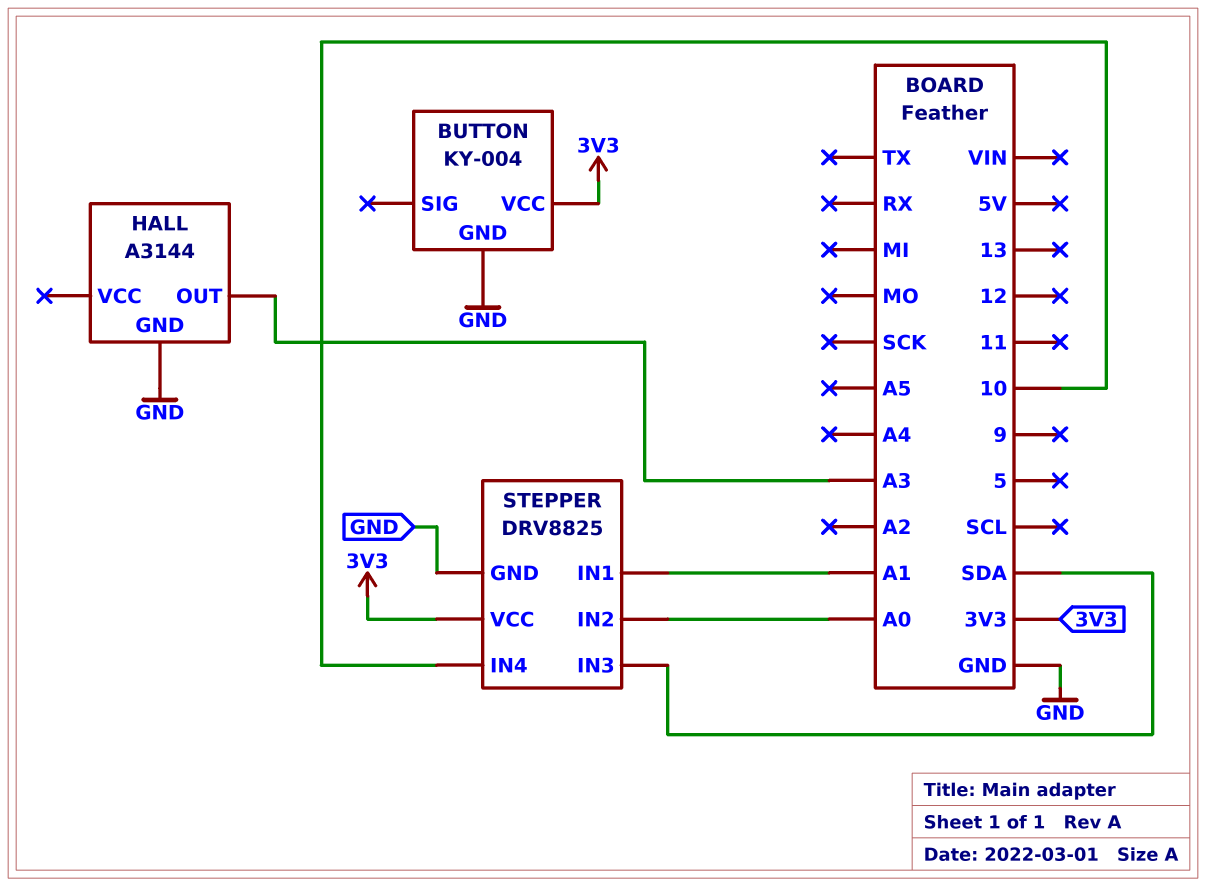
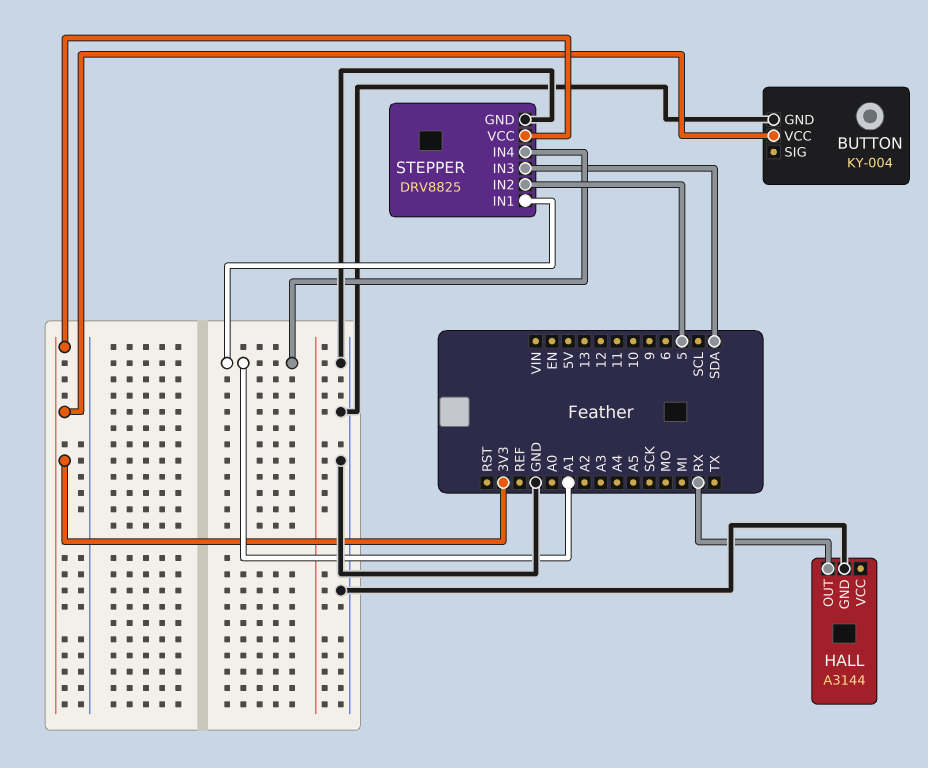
HALL pin OUT: A3 -> RX
STEPPER pin IN2: A0 -> 5
STEPPER pin IN4: 10 -> A1

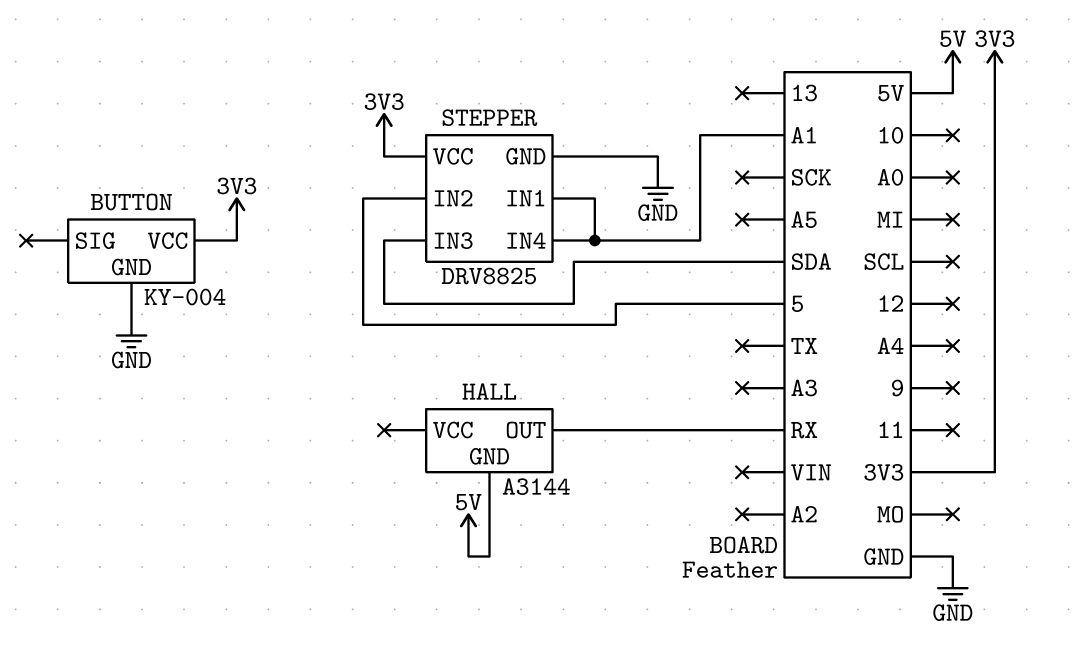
HALL pin GND: GND -> 5V

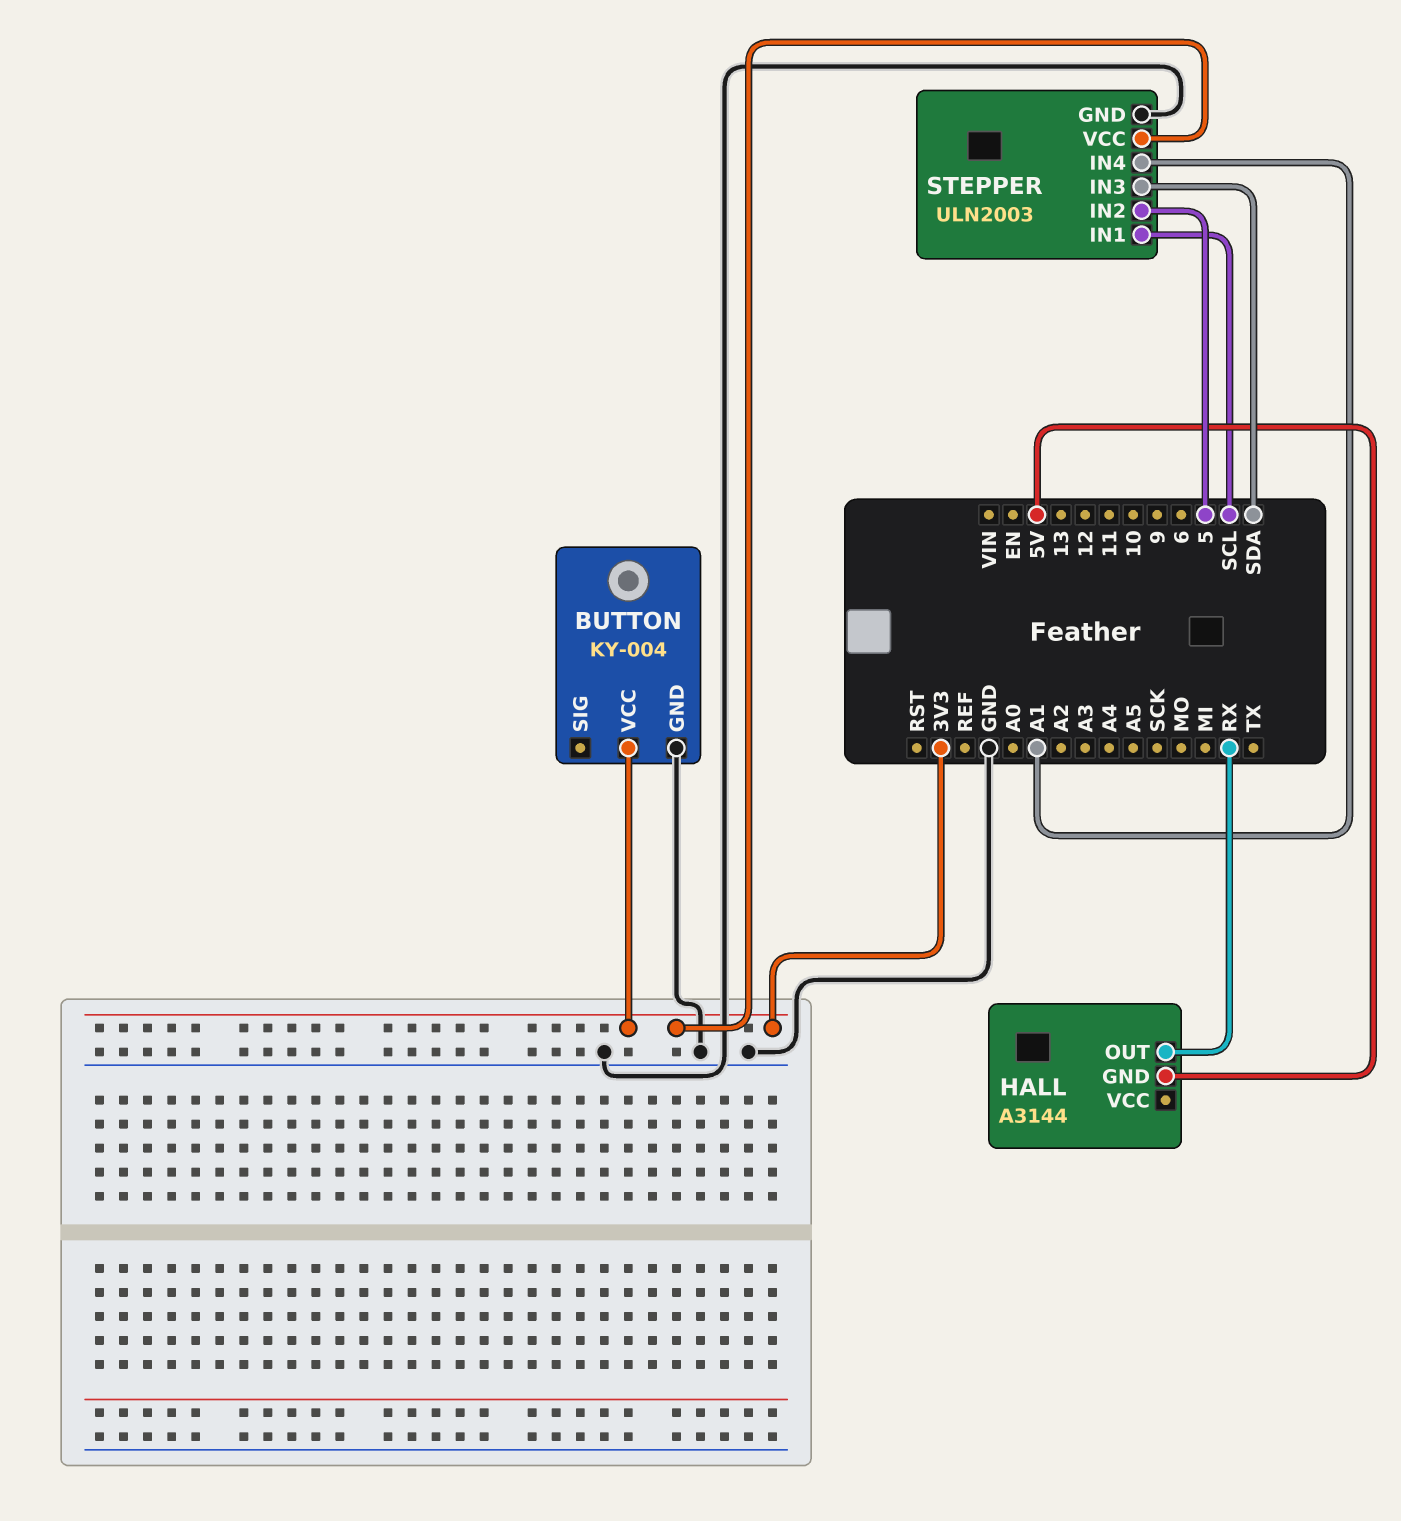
STEPPER: DRV8825 -> ULN2003
STEPPER pin IN1: A1 -> SCL

